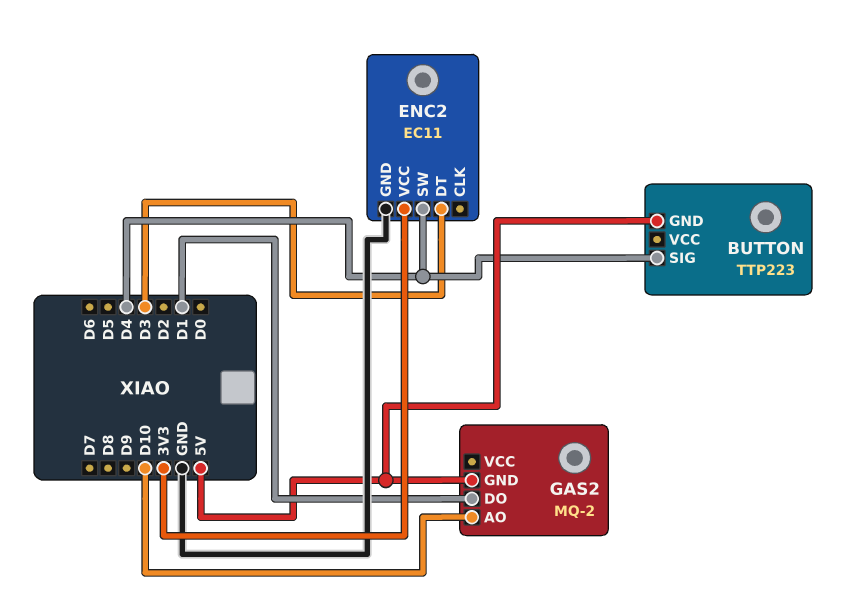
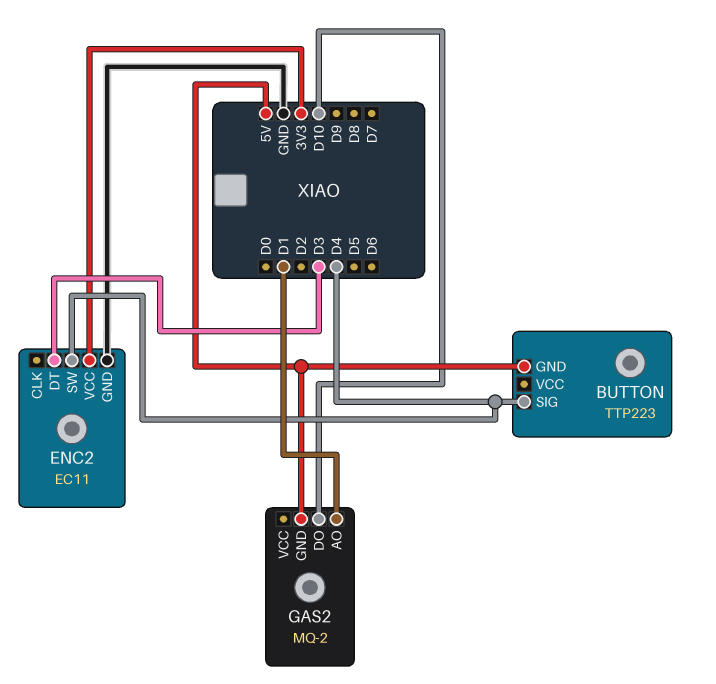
GAS2 pin AO: D10 -> D1
GAS2 pin DO: D1 -> D10

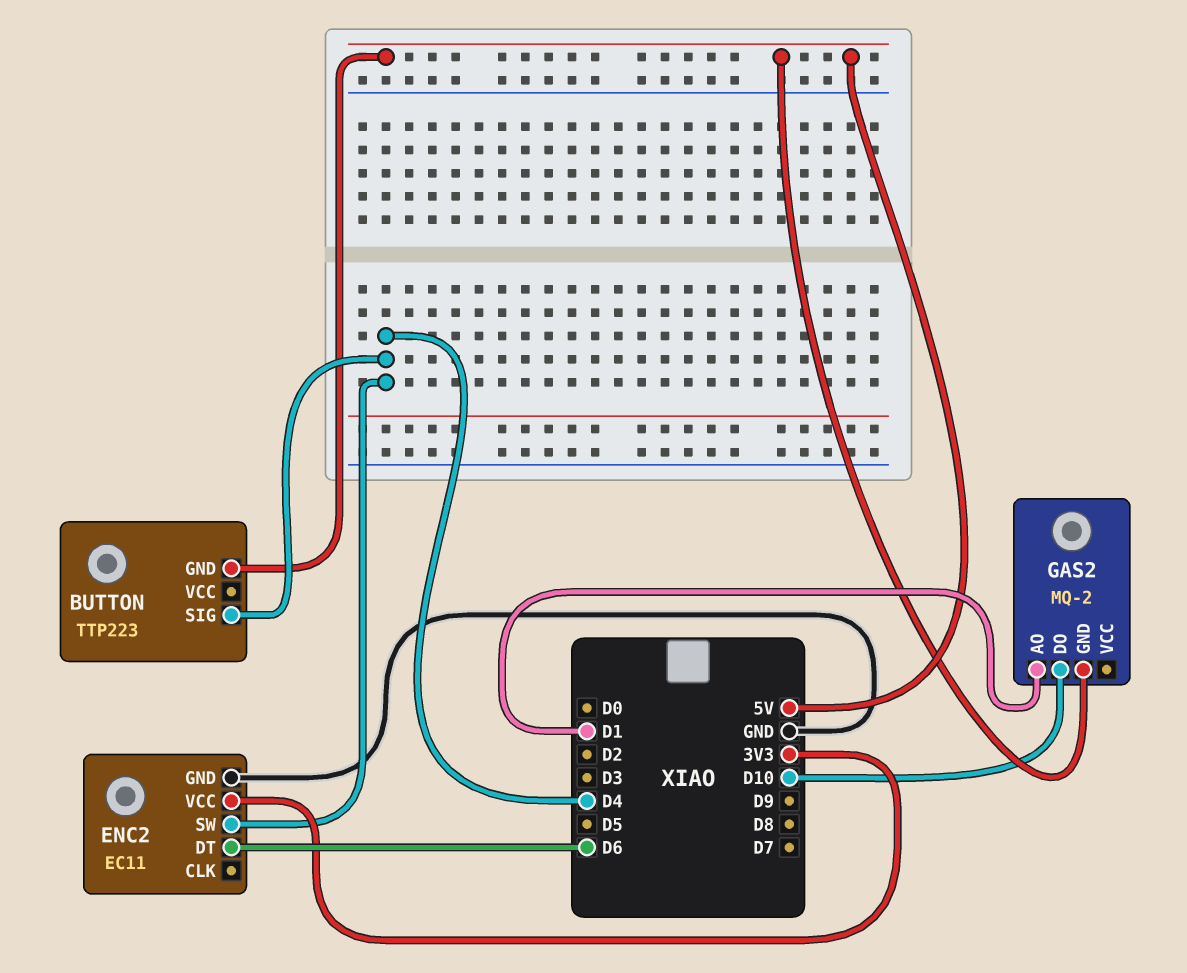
ENC2 pin DT: D3 -> D6

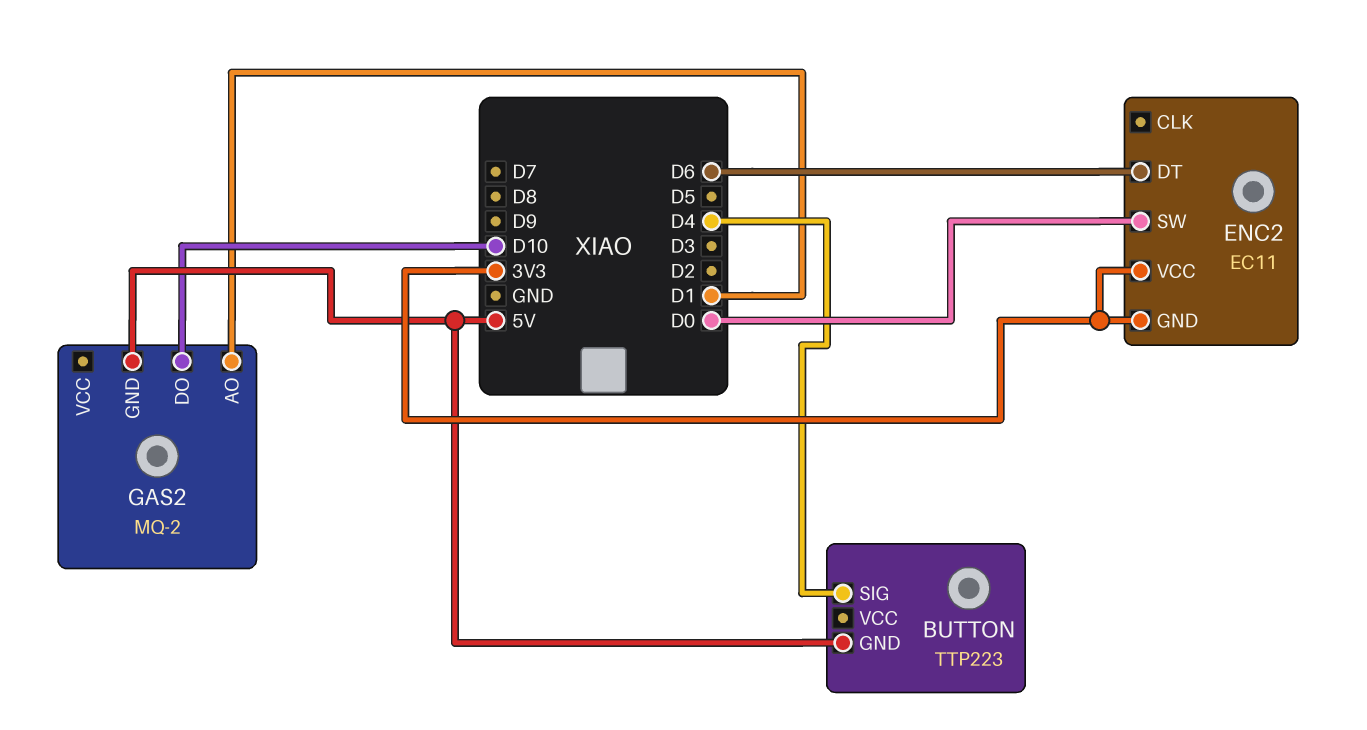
ENC2 pin GND: GND -> 3V3
ENC2 pin SW: D4 -> D0

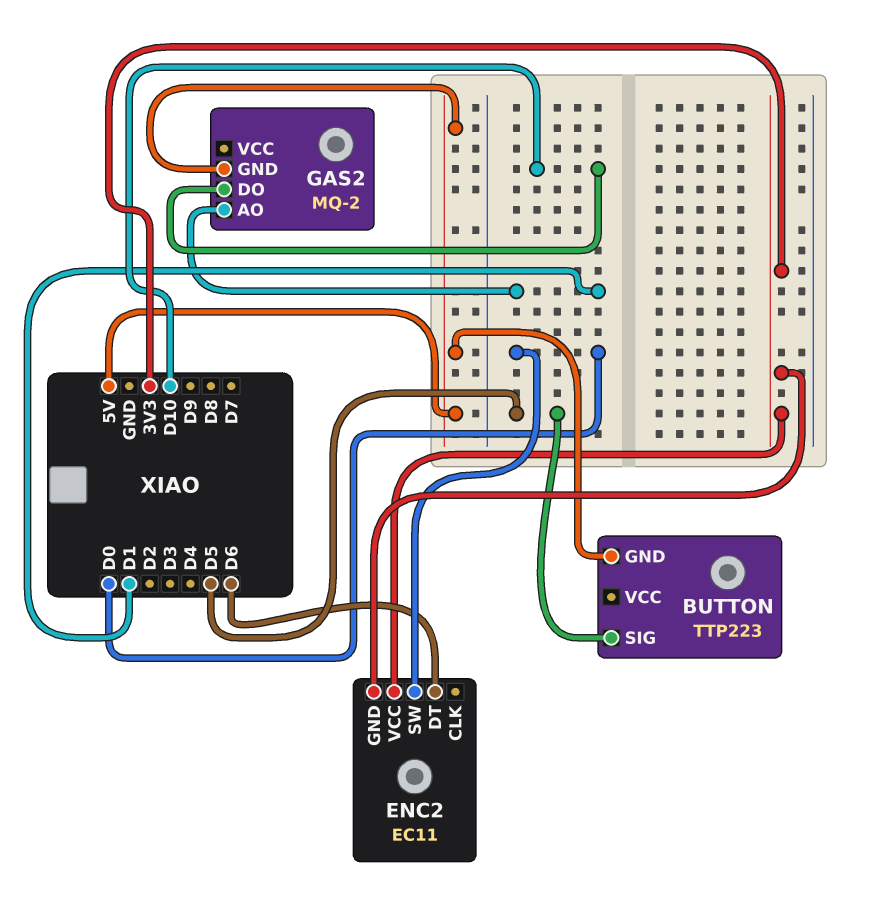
BUTTON pin SIG: D4 -> D5

